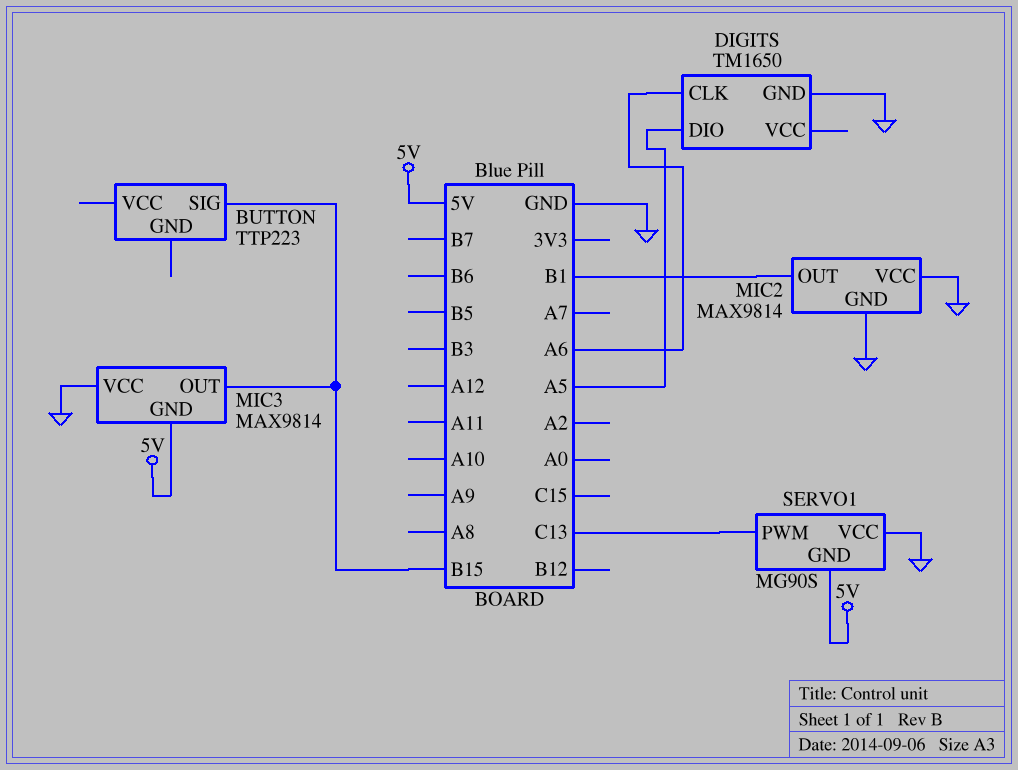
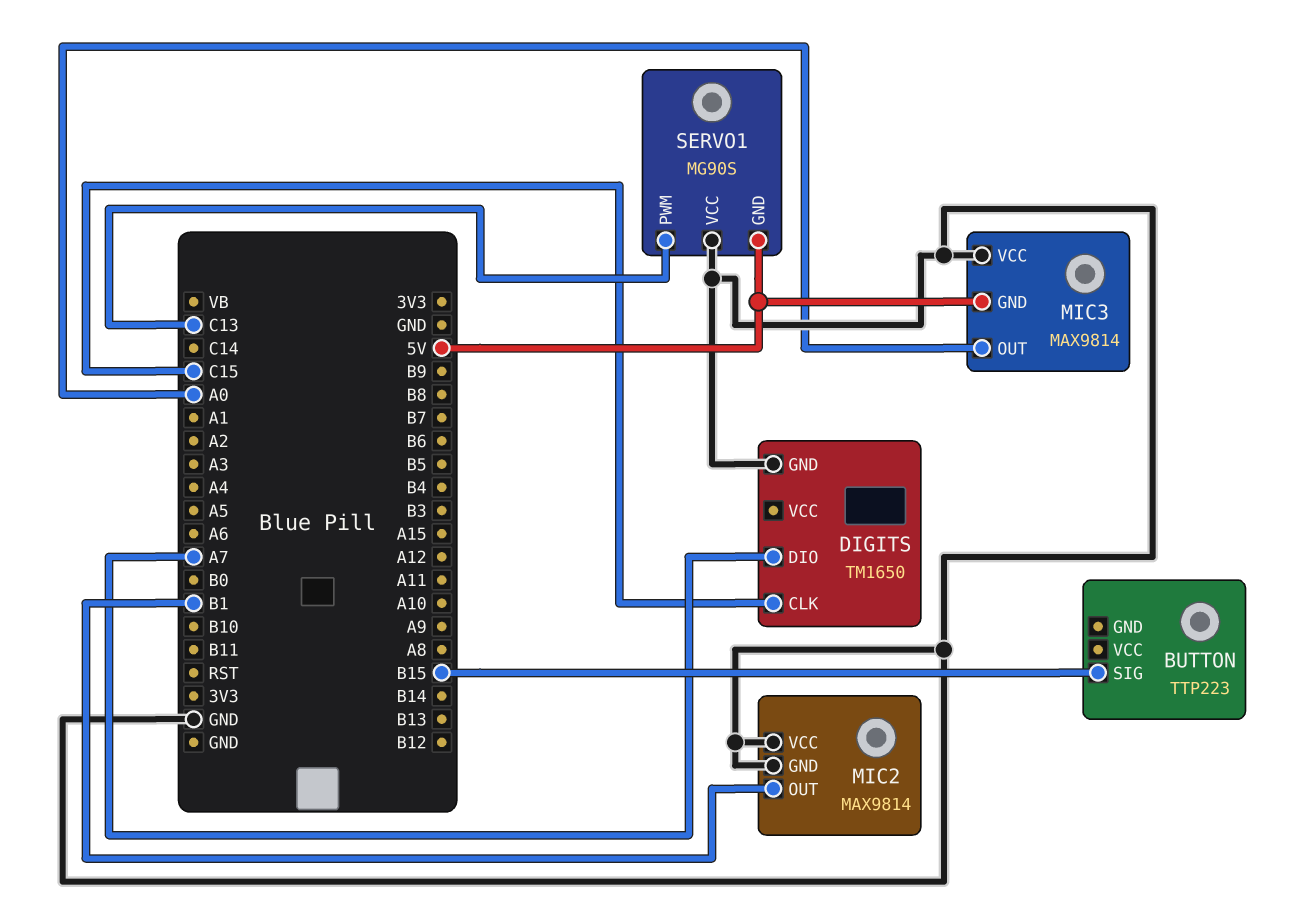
DIGITS pin CLK: A6 -> C15
DIGITS pin DIO: A5 -> A7
MIC3 pin OUT: B15 -> A0

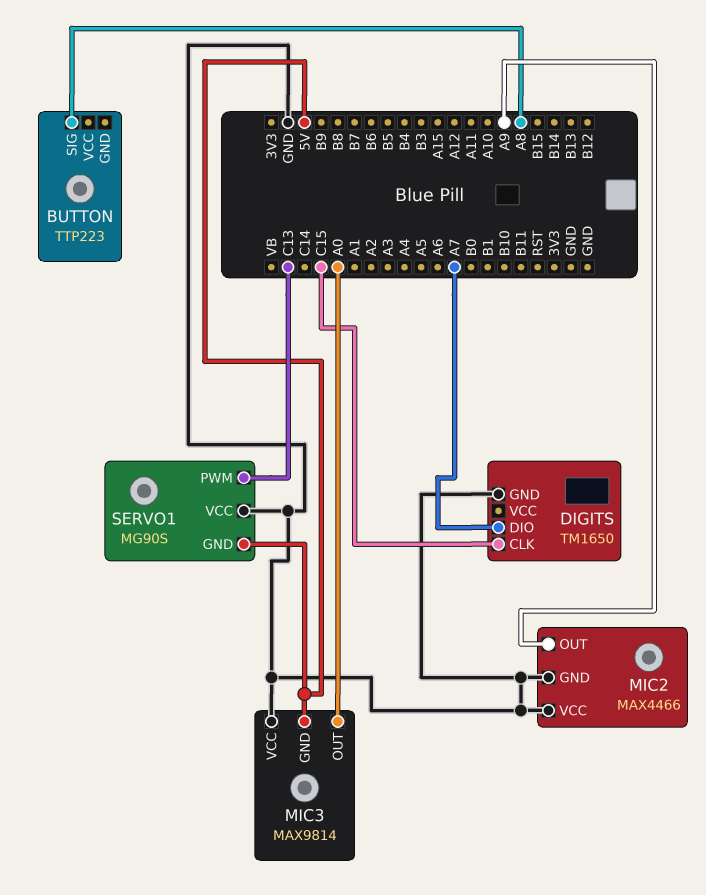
BUTTON pin SIG: B15 -> A8
MIC2: MAX9814 -> MAX4466
MIC2 pin OUT: B1 -> A9

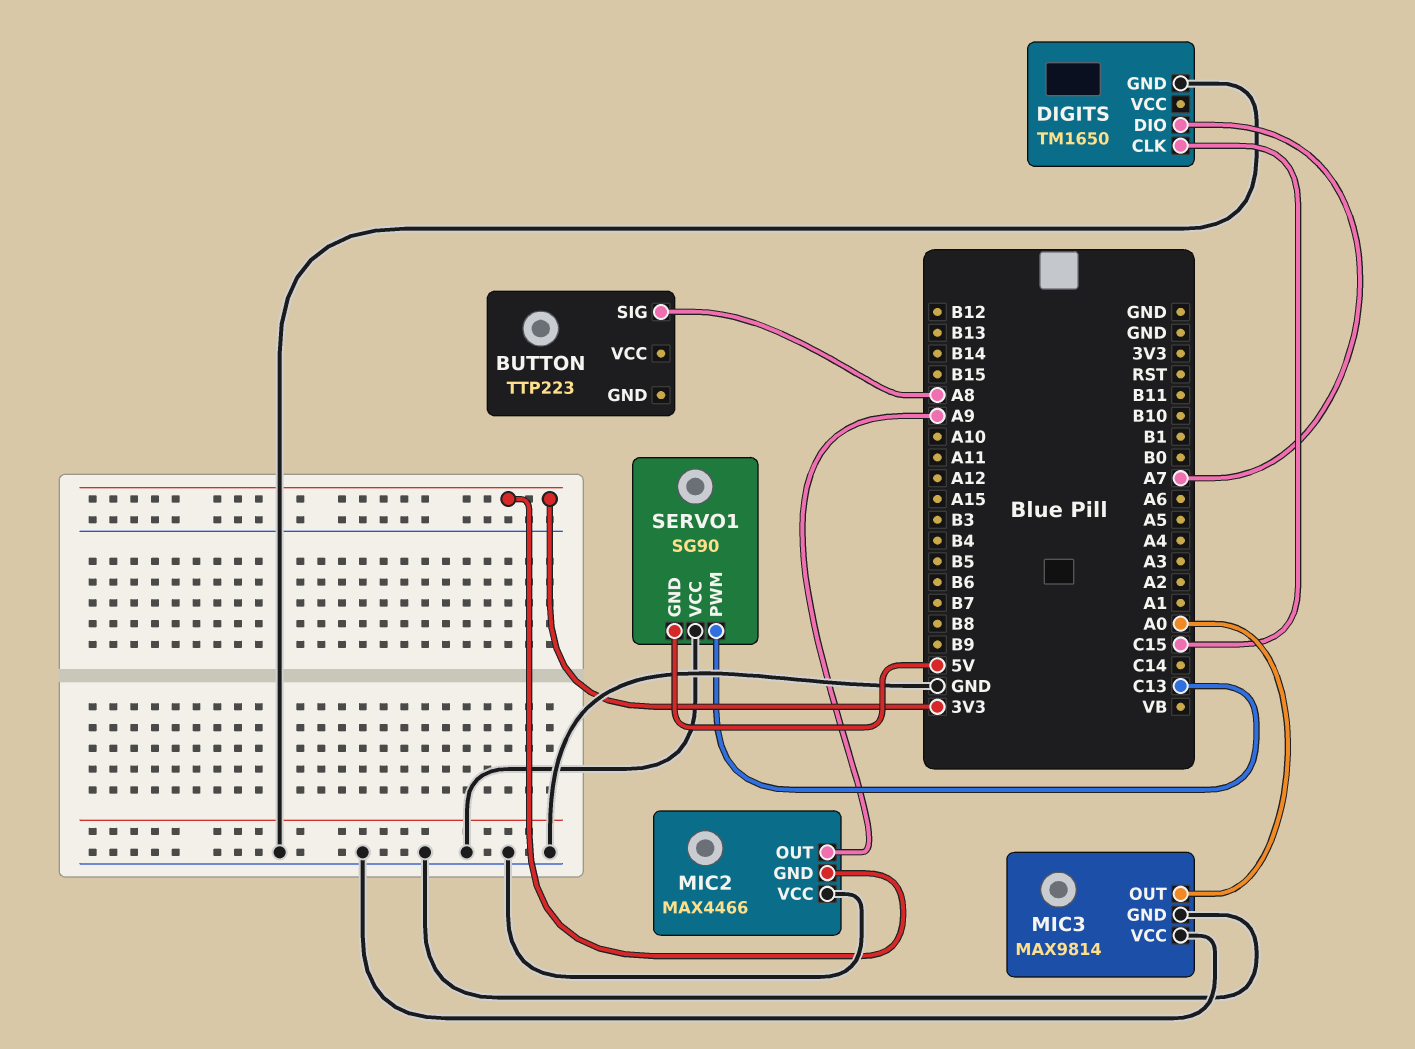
MIC2 pin GND: GND -> 3V3
MIC3 pin GND: 5V -> GND
SERVO1: MG90S -> SG90

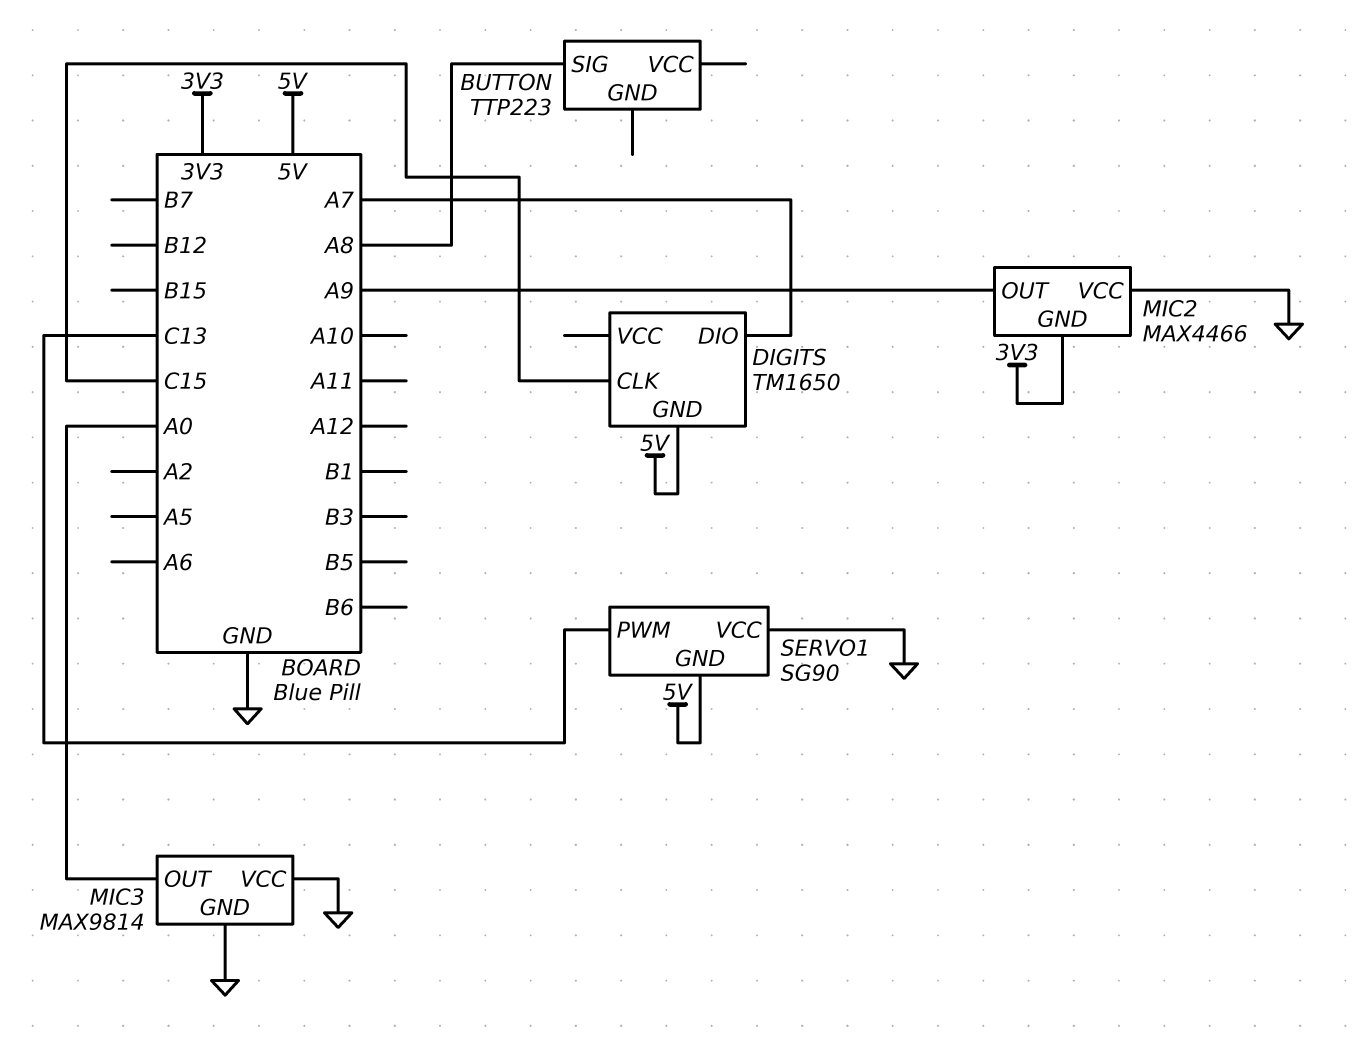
DIGITS pin GND: GND -> 5V

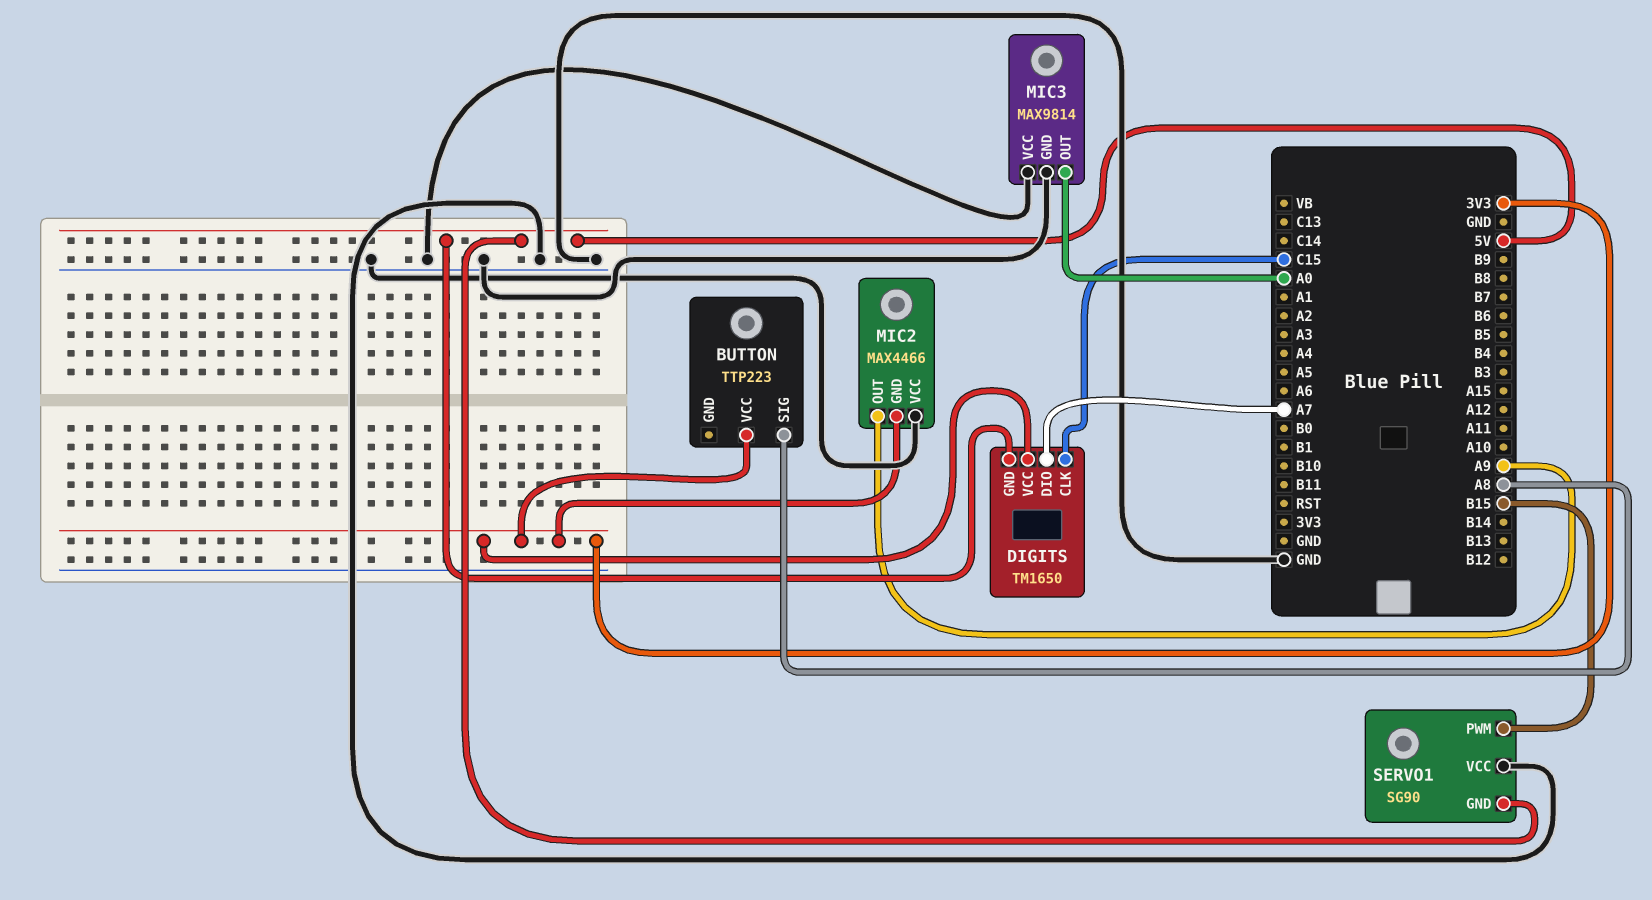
BUTTON pin VCC: none -> 3V3
DIGITS pin VCC: none -> 3V3
SERVO1 pin PWM: C13 -> B15

